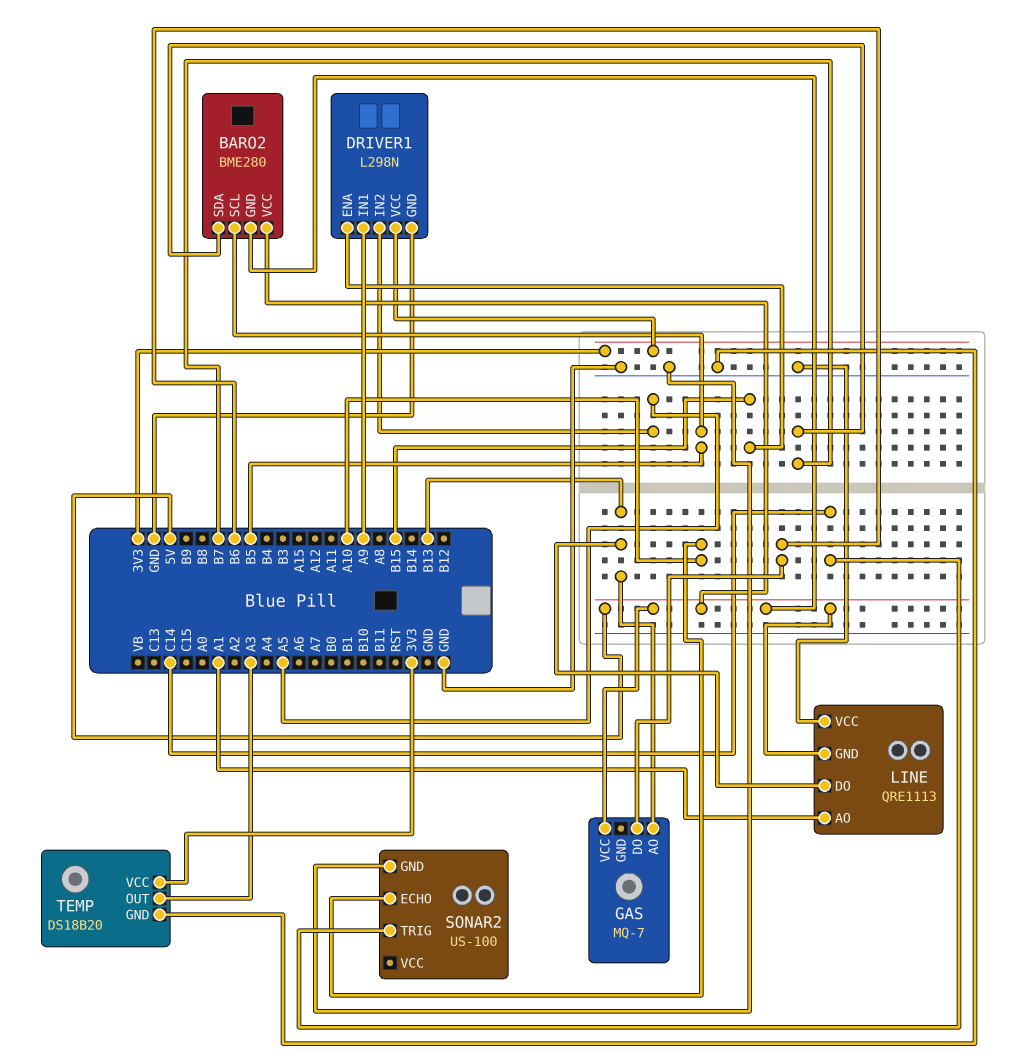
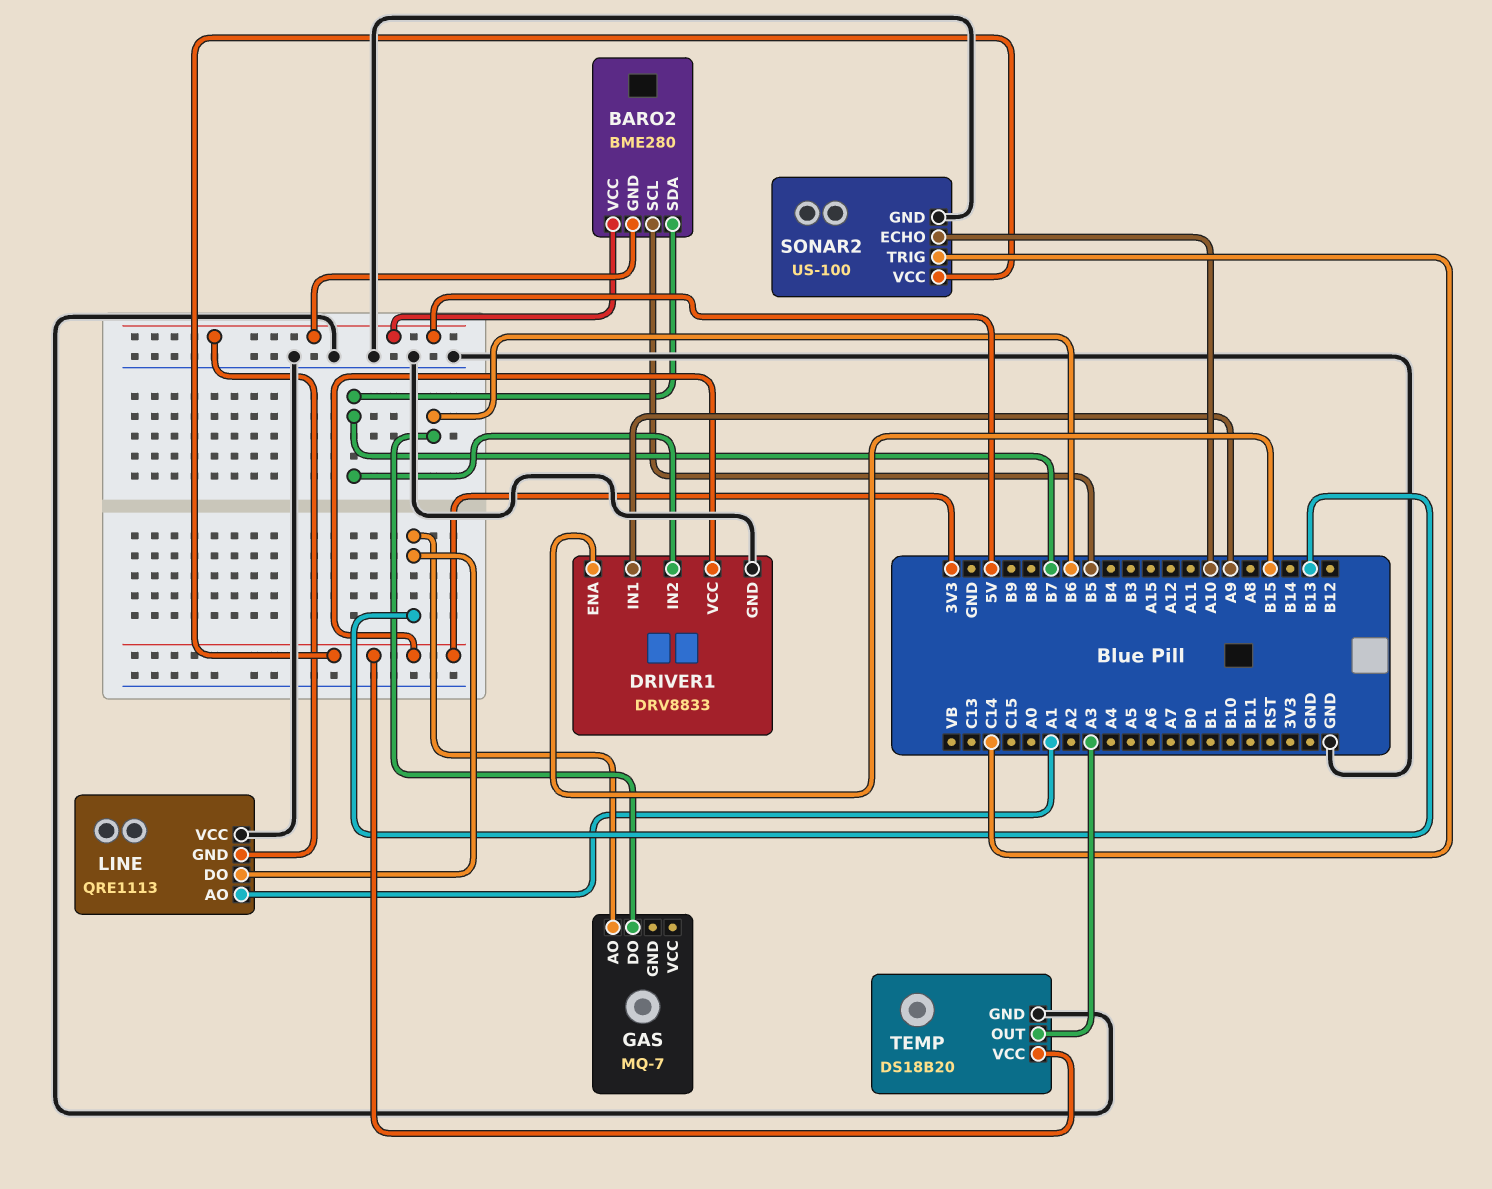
DRIVER1: L298N -> DRV8833
DRIVER1 pin IN2: A5 -> B7
GAS pin VCC: 5V -> none
SONAR2 pin VCC: none -> 3V3

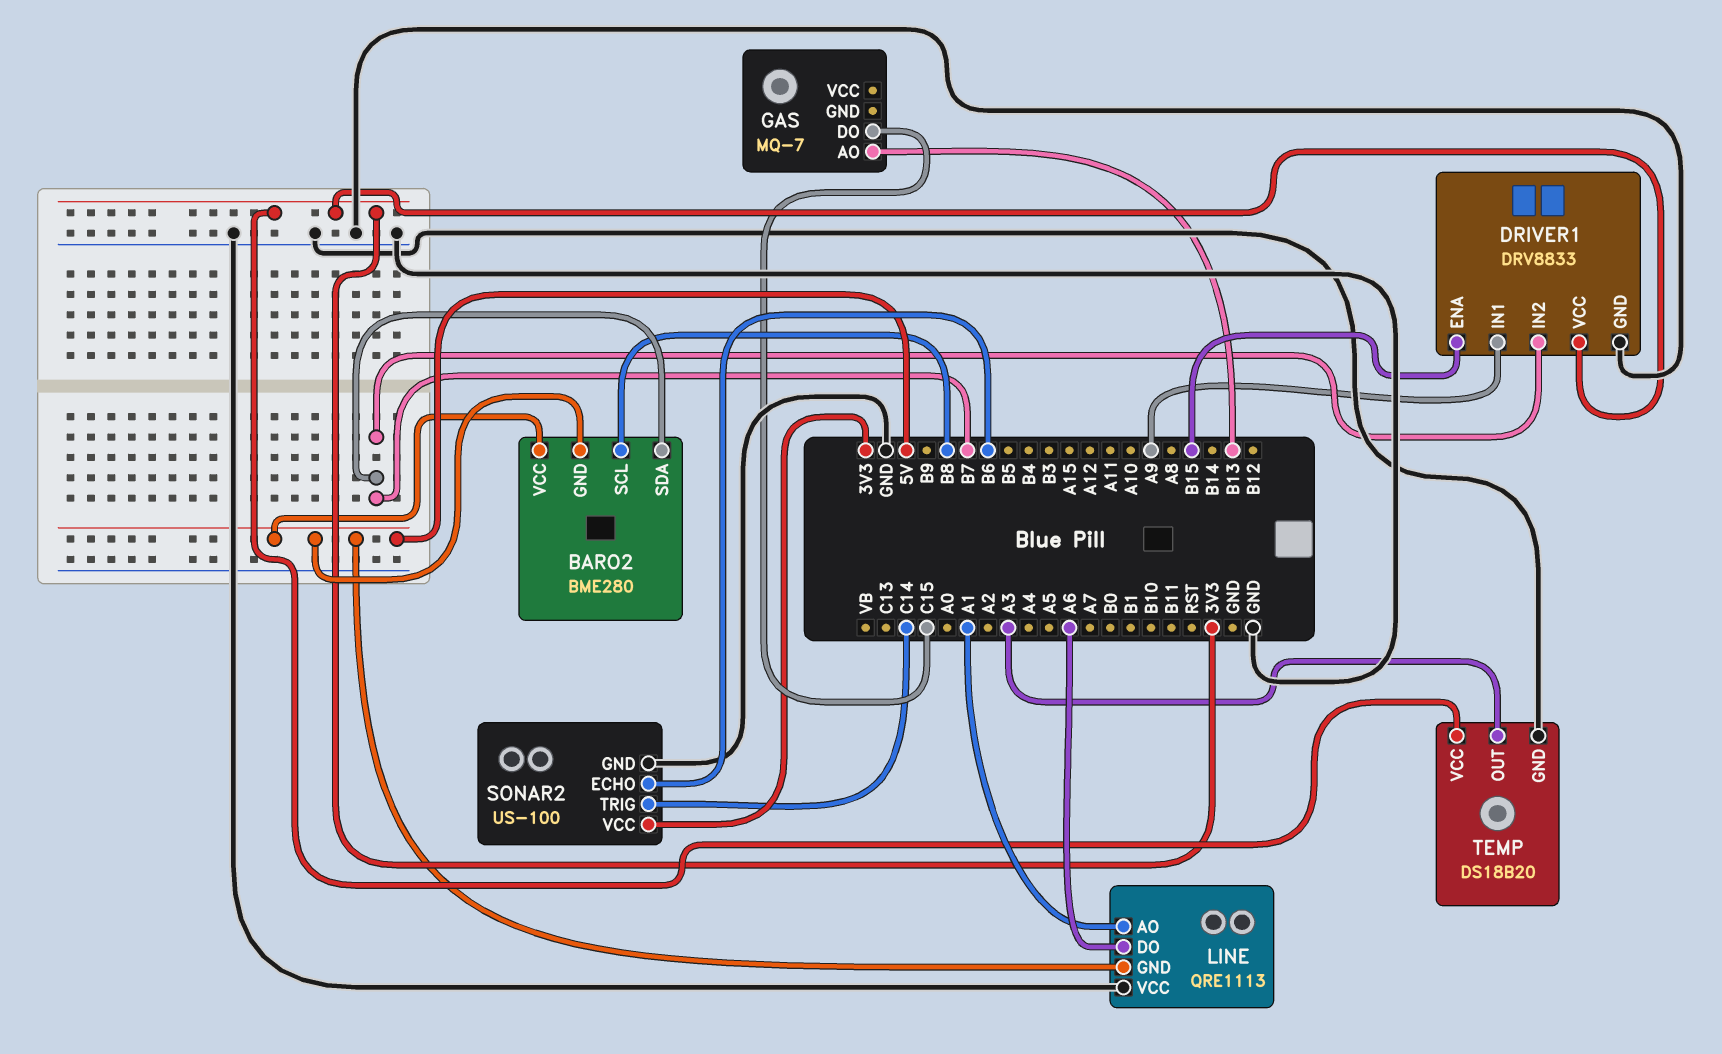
BARO2 pin SCL: B5 -> B8
GAS pin DO: B6 -> C15
LINE pin DO: B13 -> A6
SONAR2 pin ECHO: A10 -> B6

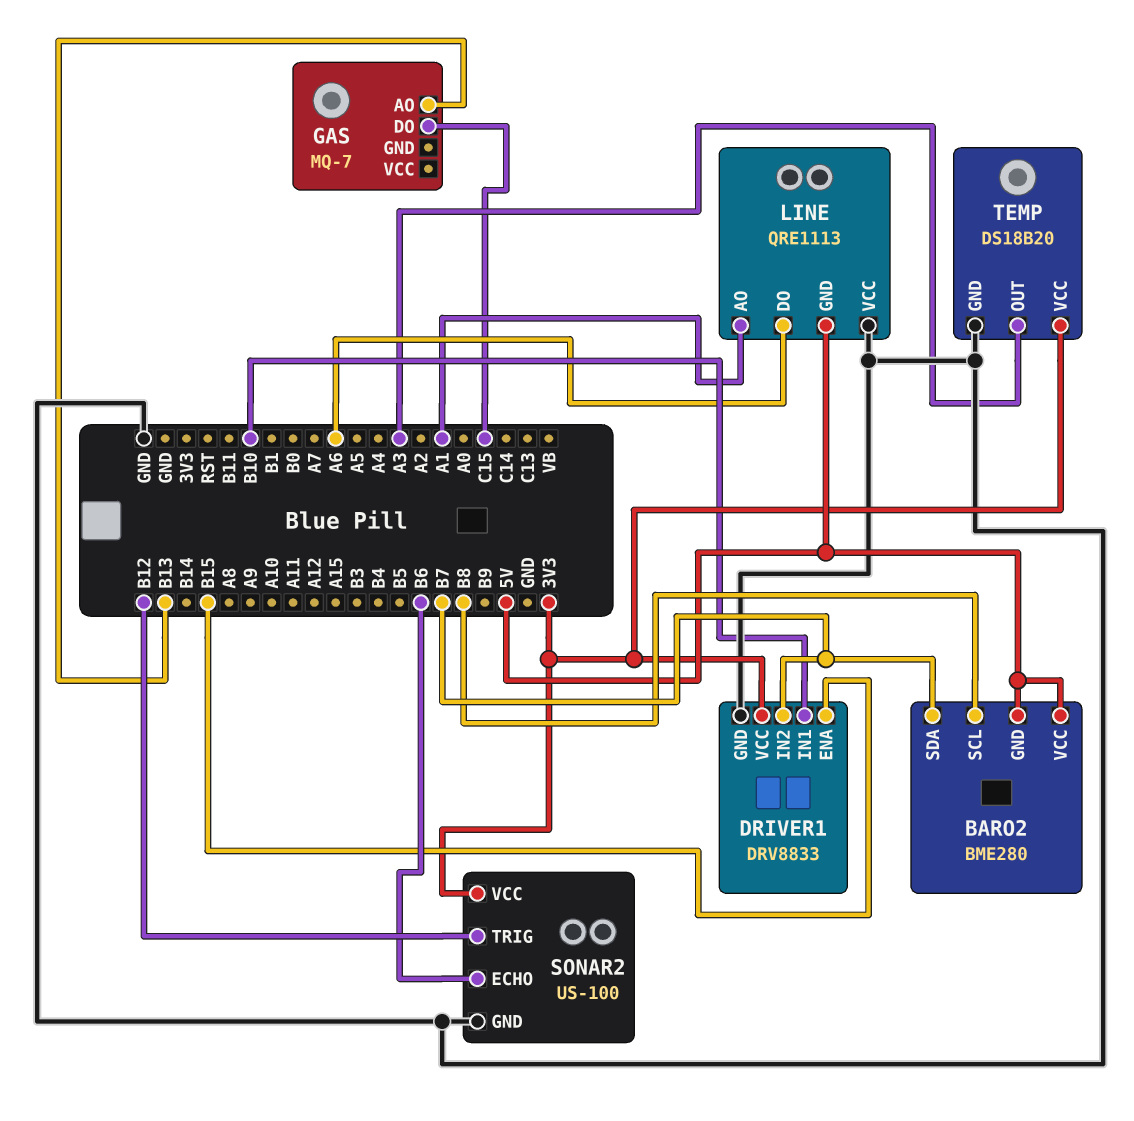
DRIVER1 pin IN1: A9 -> B10
SONAR2 pin TRIG: C14 -> B12

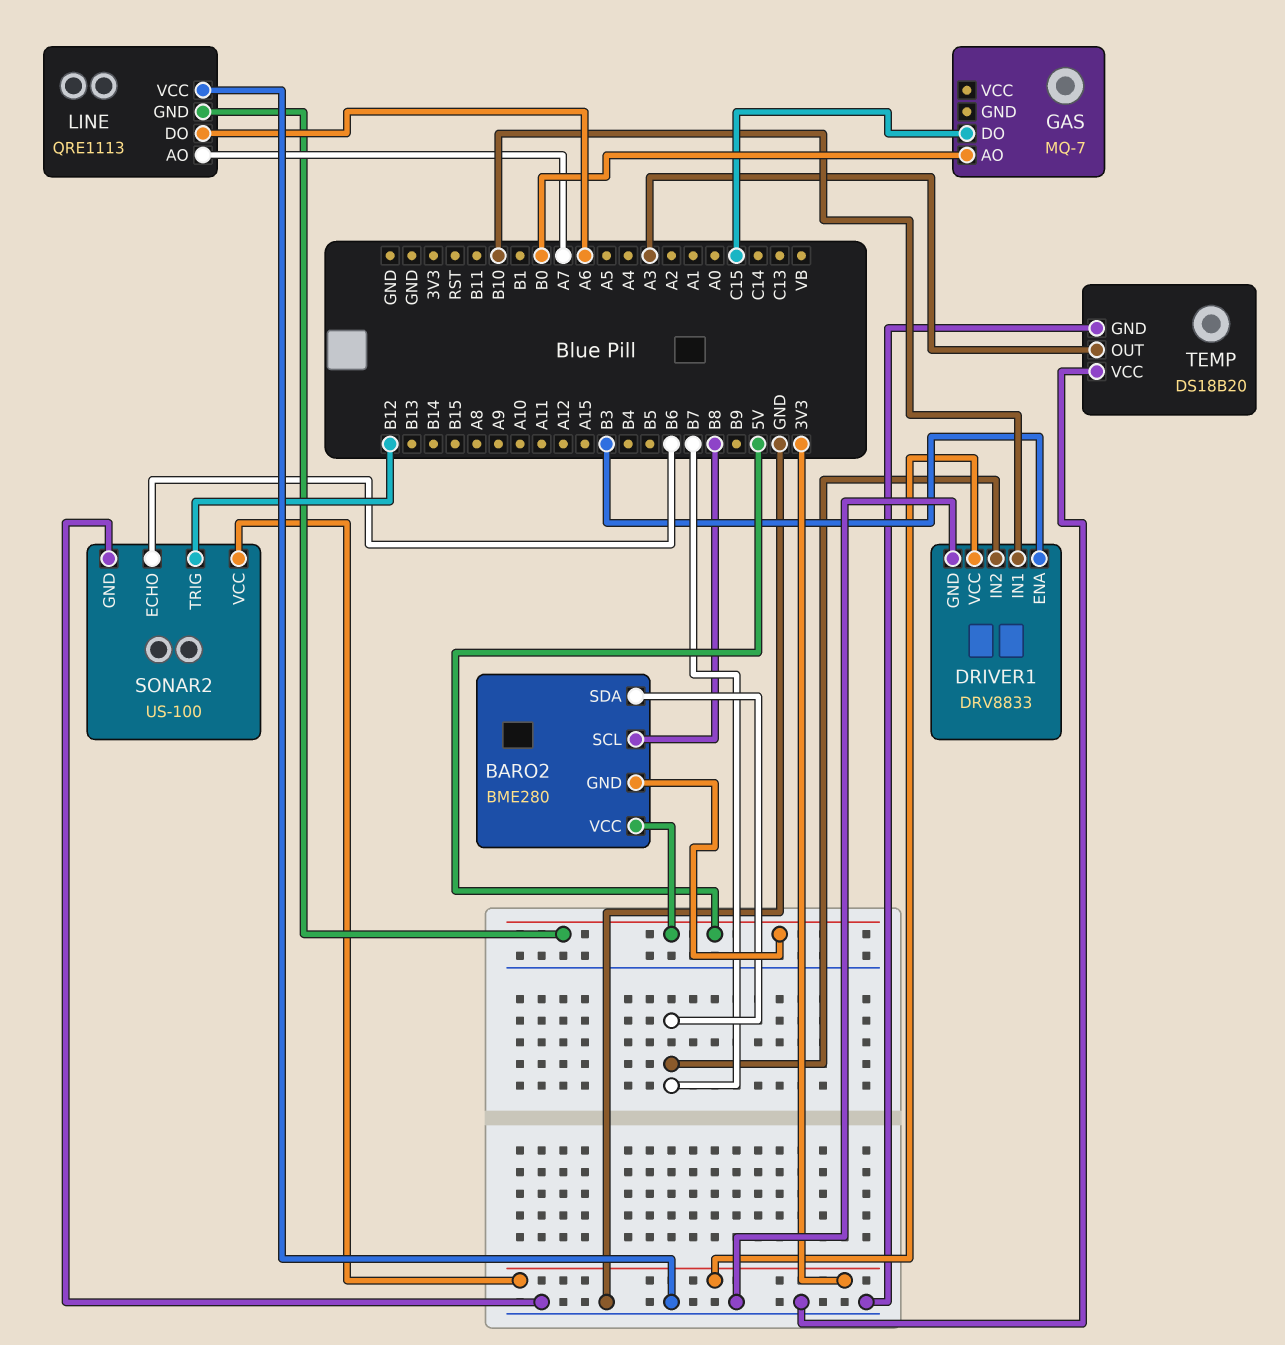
DRIVER1 pin ENA: B15 -> B3
GAS pin AO: B13 -> B0
LINE pin AO: A1 -> A7
TEMP pin VCC: 3V3 -> GND

